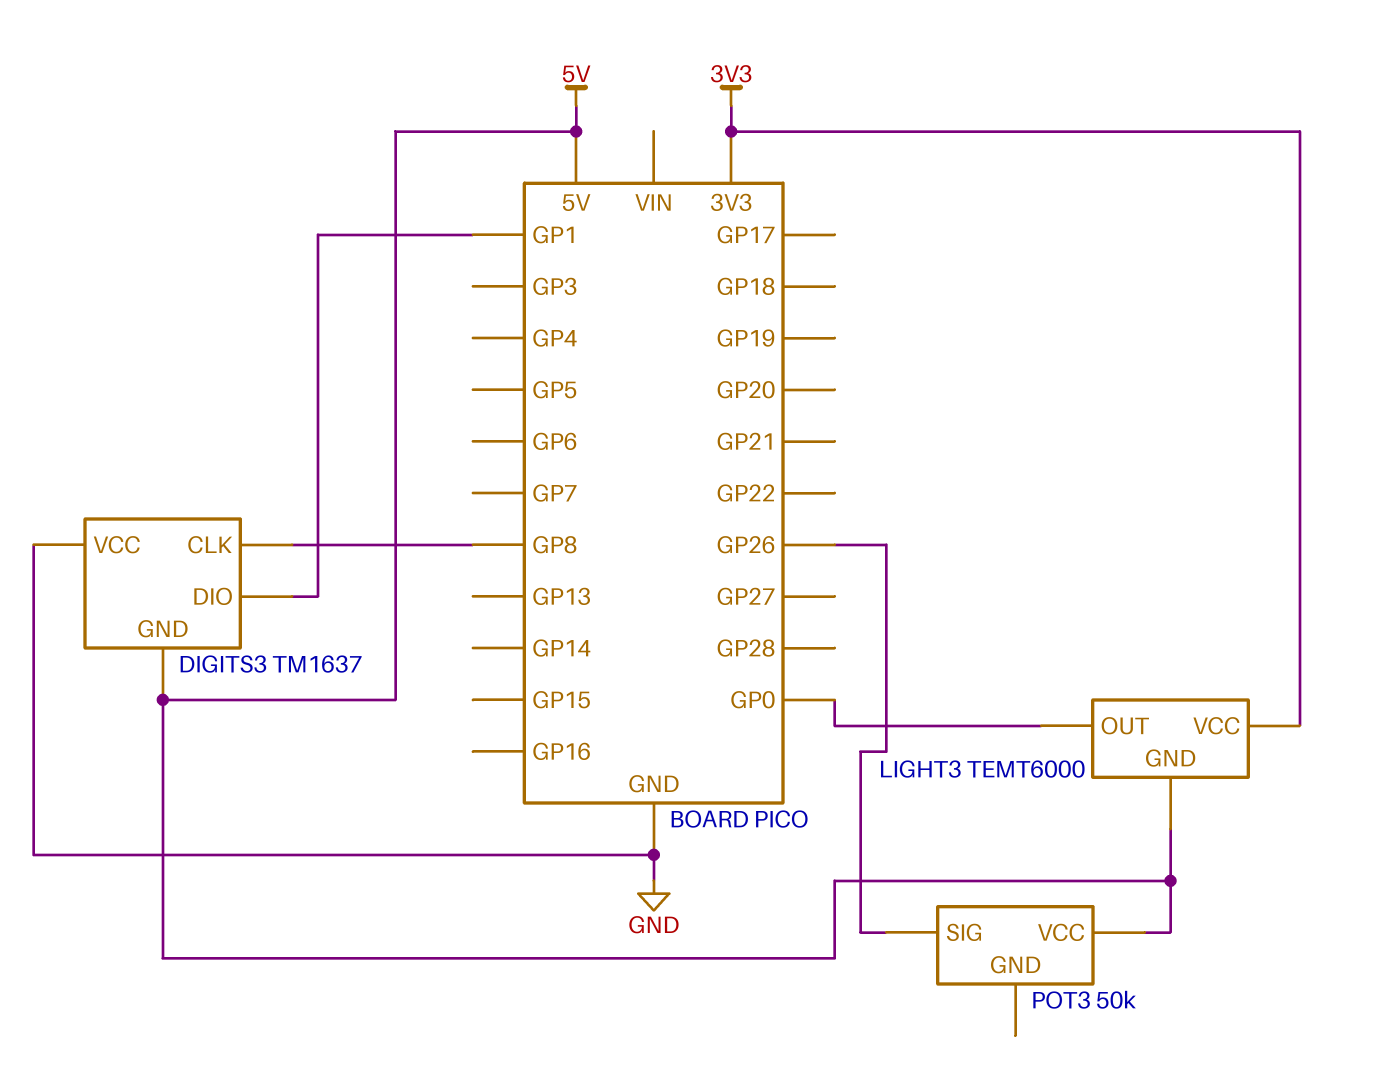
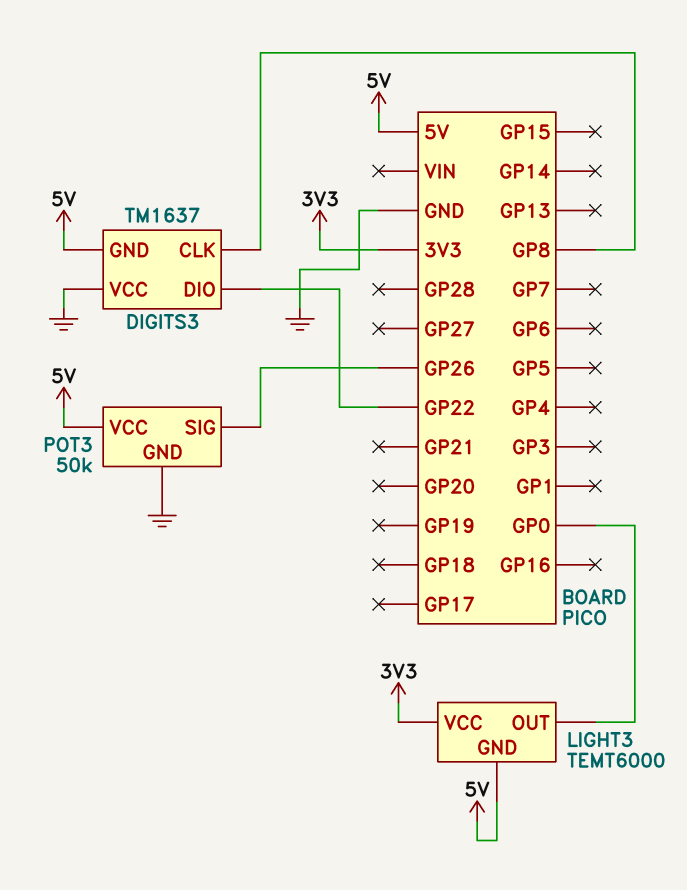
DIGITS3 pin DIO: GP1 -> GP22
POT3 pin GND: none -> GND

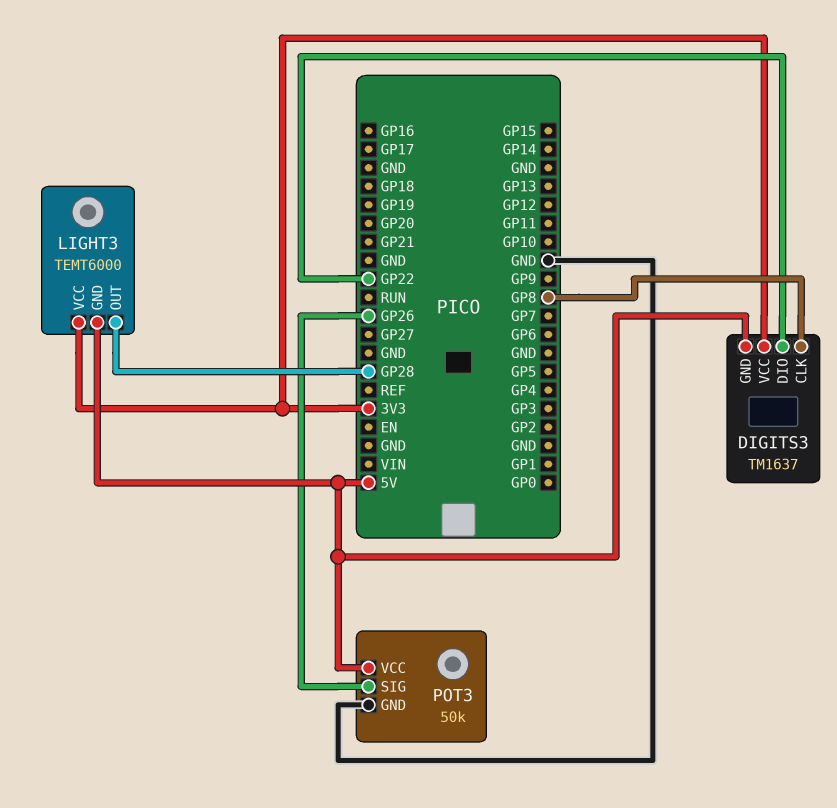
DIGITS3 pin VCC: GND -> 3V3
LIGHT3 pin OUT: GP0 -> GP28

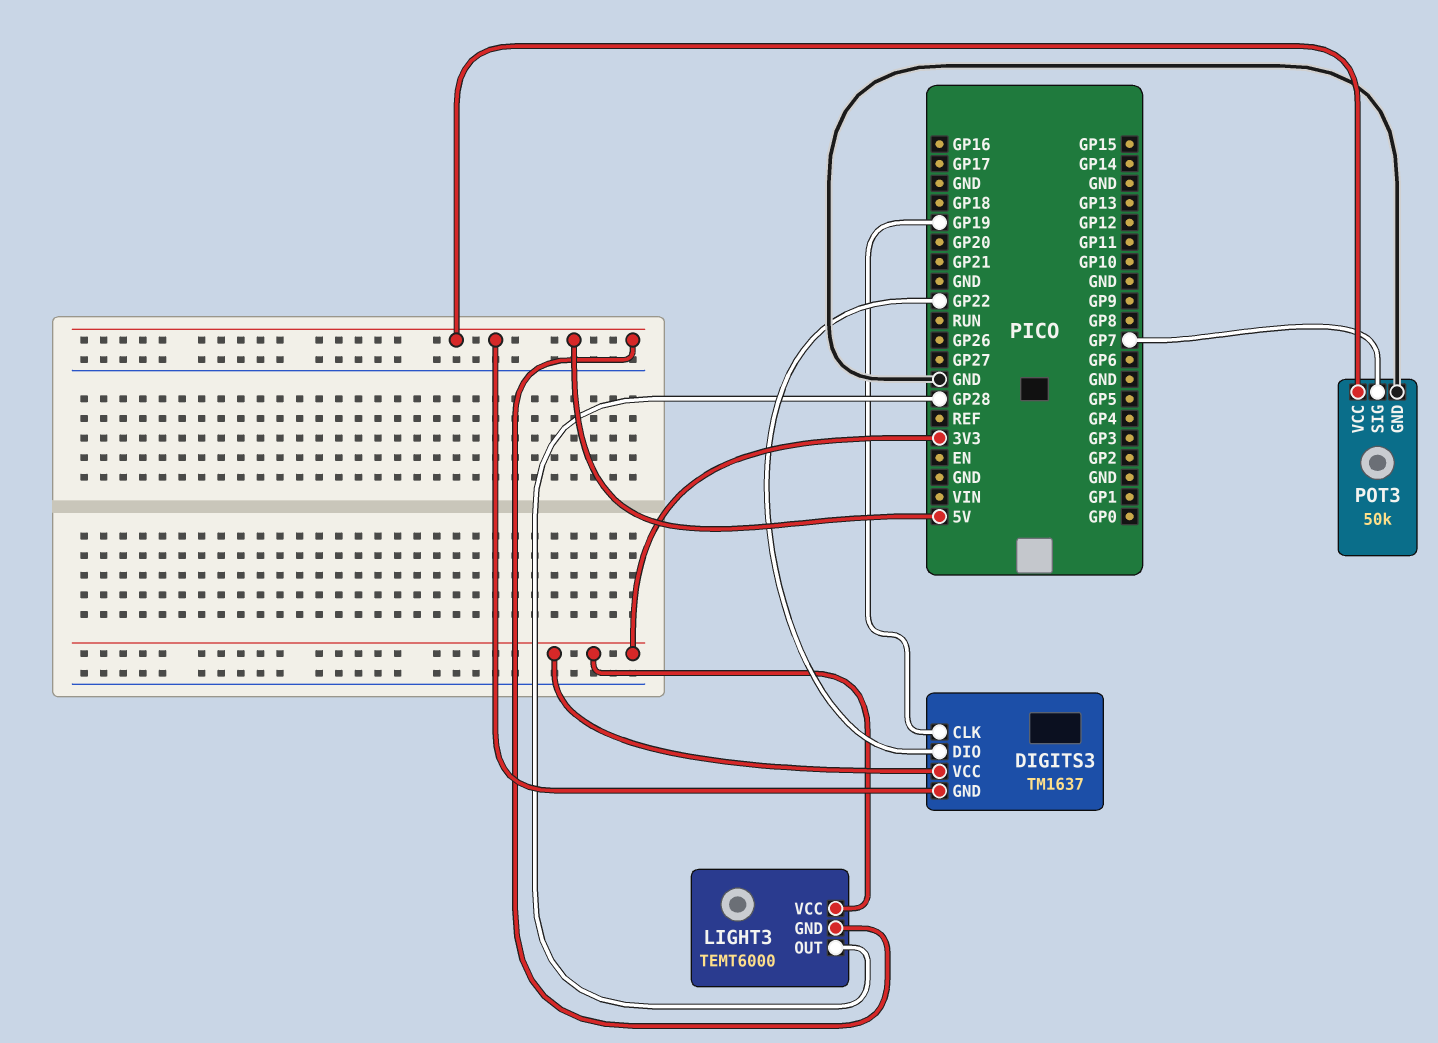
DIGITS3 pin CLK: GP8 -> GP19
POT3 pin SIG: GP26 -> GP7

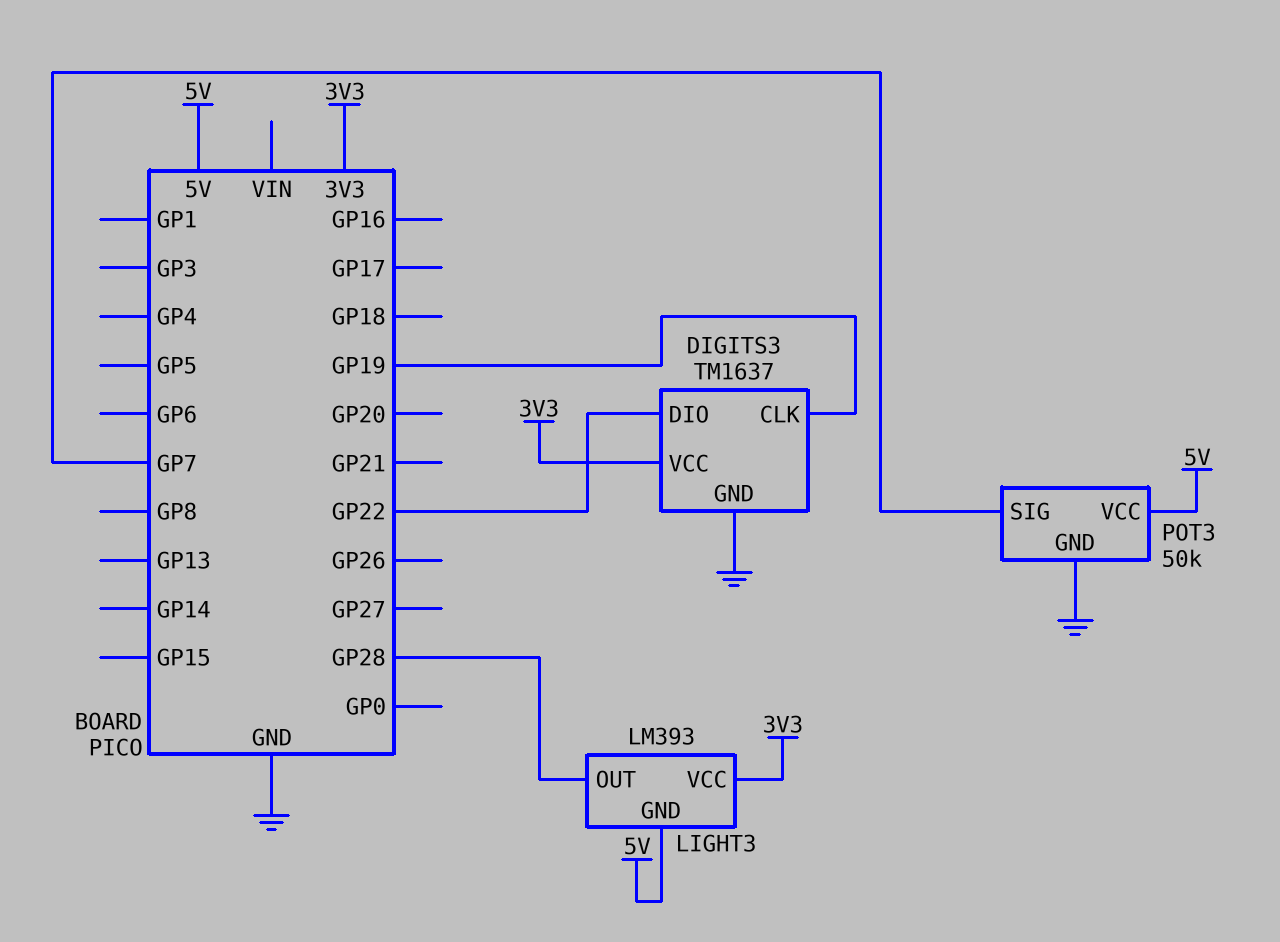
DIGITS3 pin GND: 5V -> GND
LIGHT3: TEMT6000 -> LM393

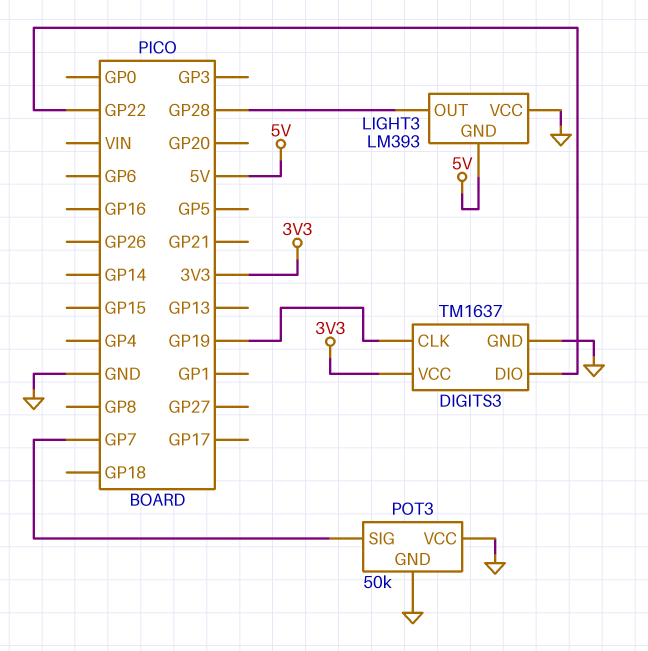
LIGHT3 pin VCC: 3V3 -> GND
POT3 pin VCC: 5V -> GND

